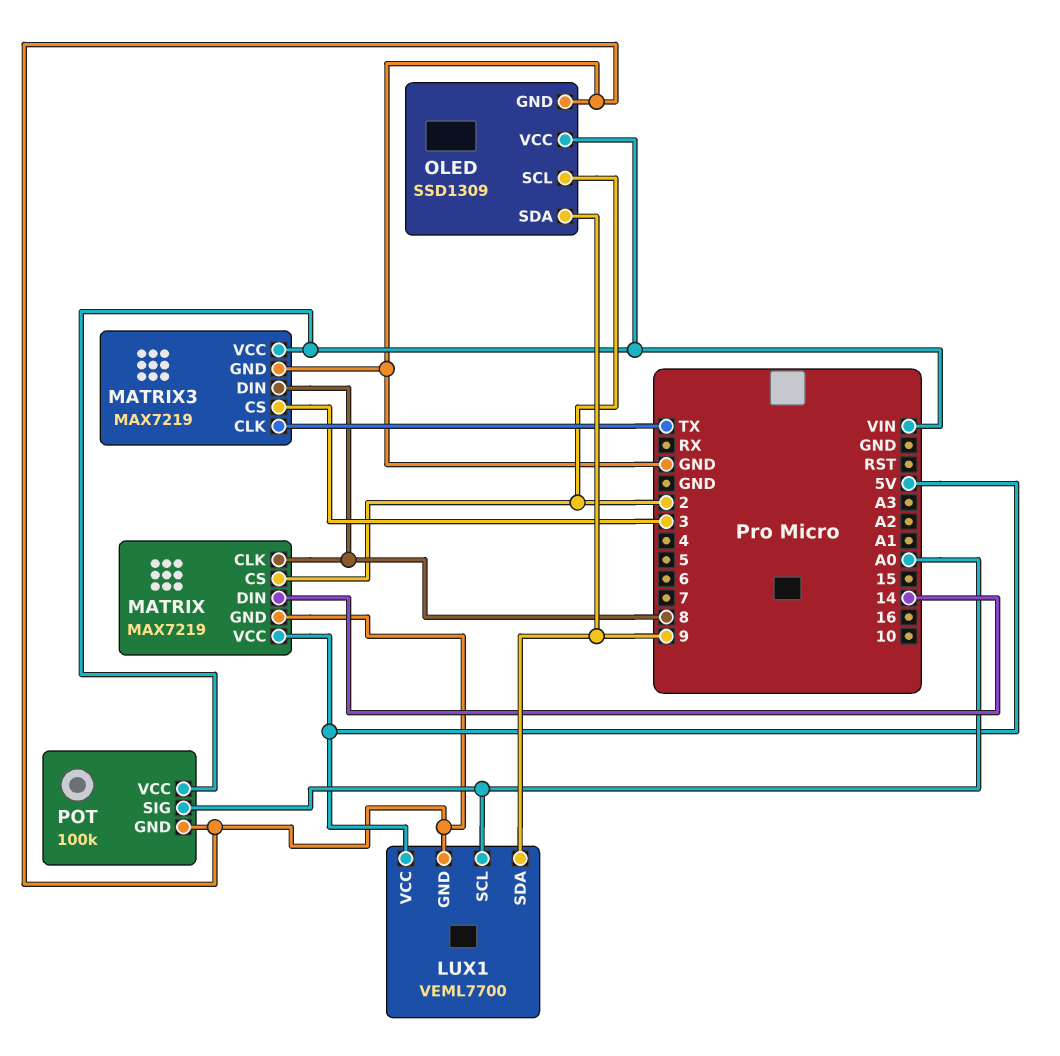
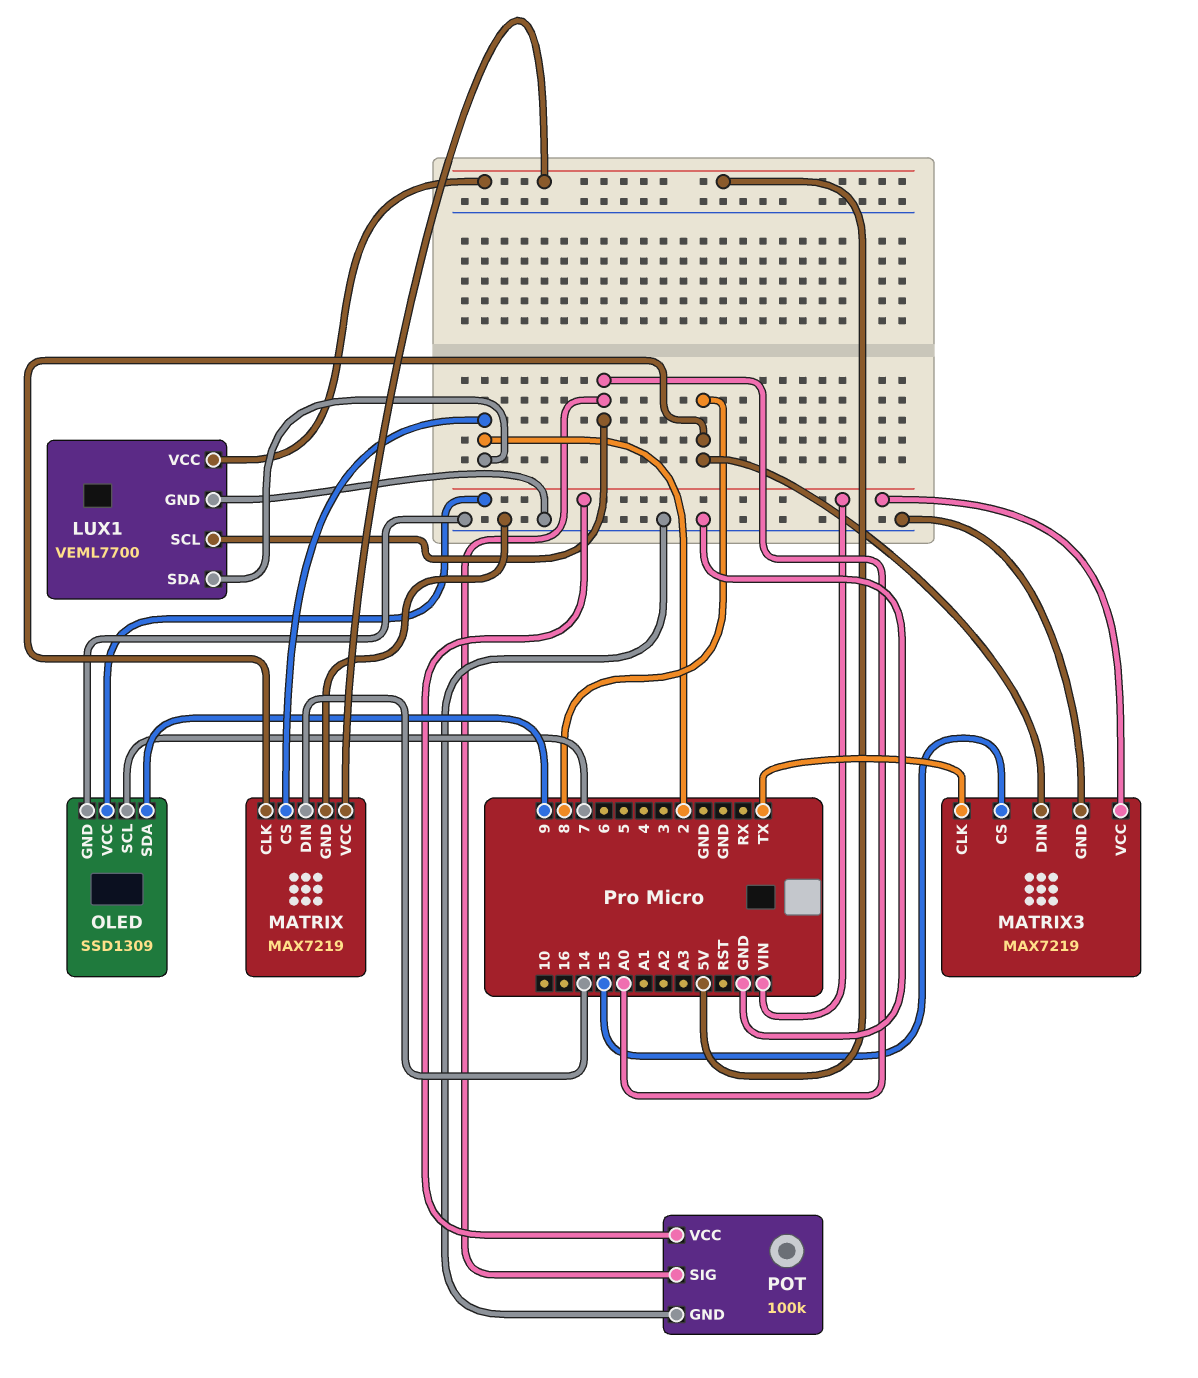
LUX1 pin SDA: 9 -> 2
MATRIX3 pin CS: 3 -> 15
OLED pin SCL: 2 -> 7

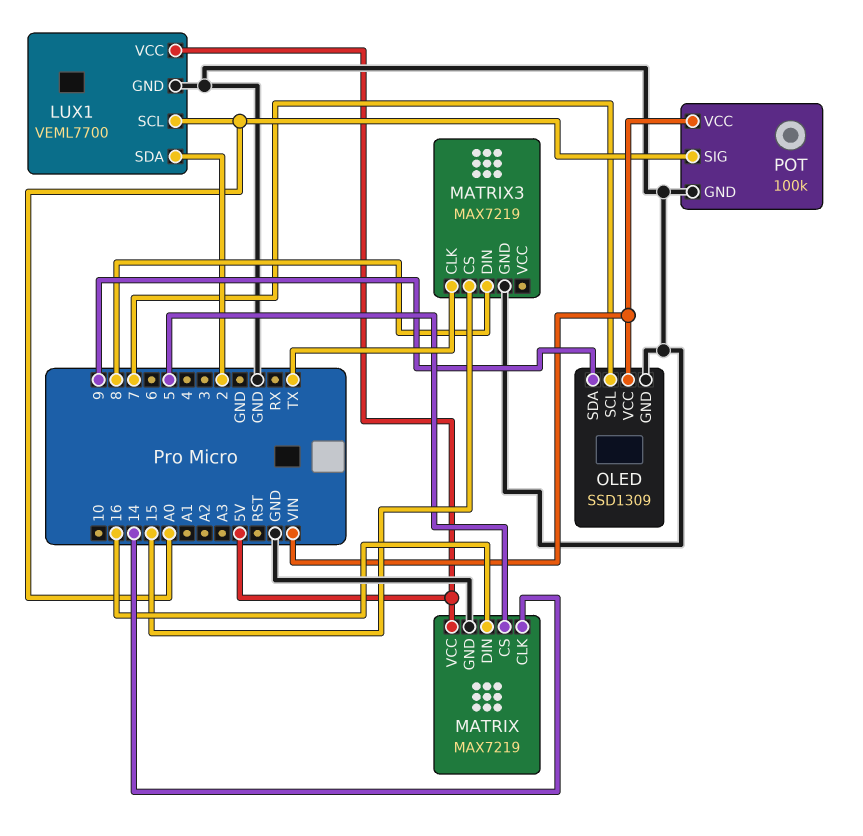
MATRIX pin CLK: 8 -> 14
MATRIX pin CS: 2 -> 5
MATRIX pin DIN: 14 -> 16
MATRIX3 pin VCC: VIN -> none

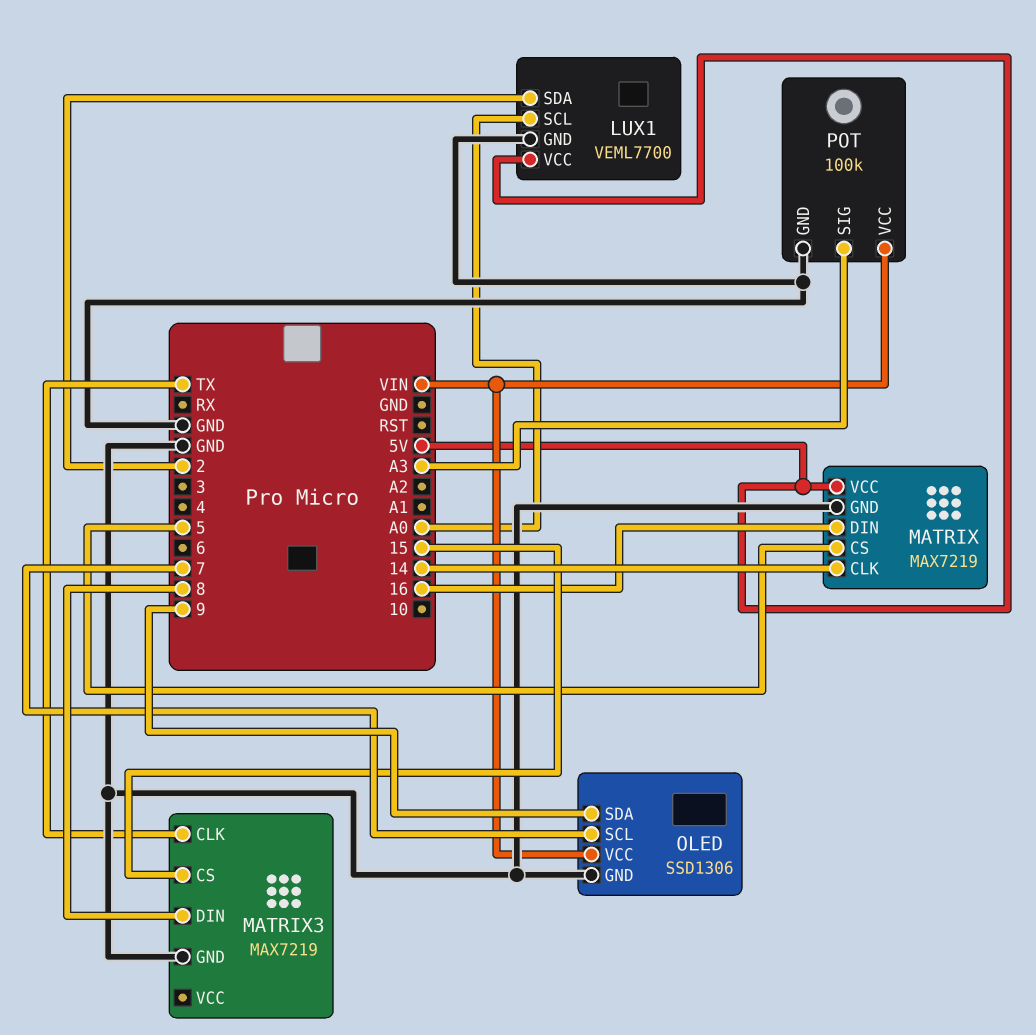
OLED: SSD1309 -> SSD1306
POT pin SIG: A0 -> A3

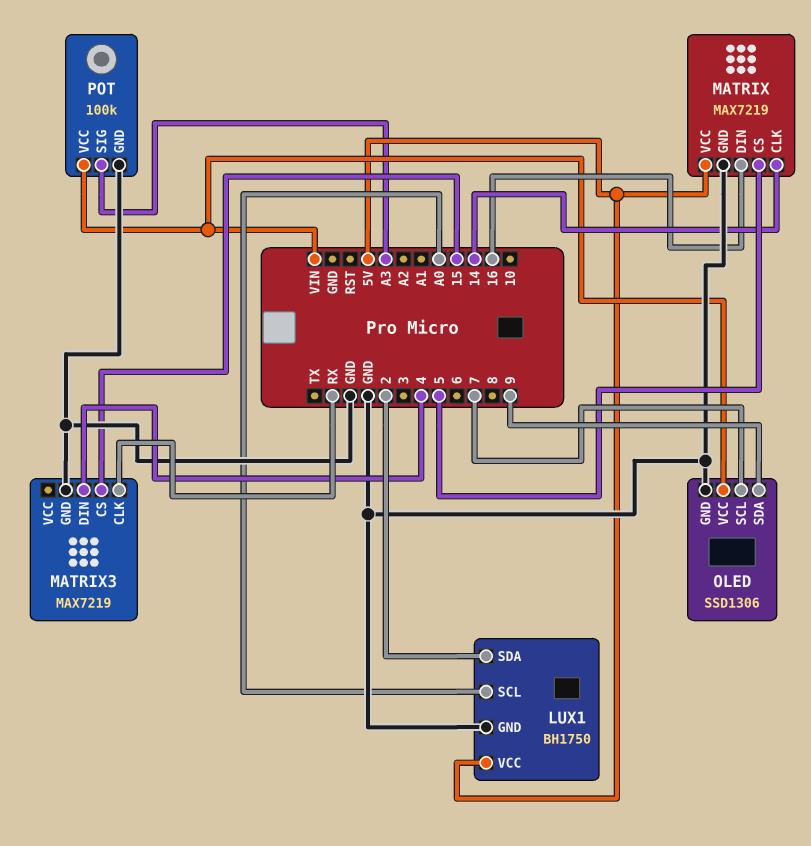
LUX1: VEML7700 -> BH1750
MATRIX3 pin CLK: TX -> RX
MATRIX3 pin DIN: 8 -> 4

